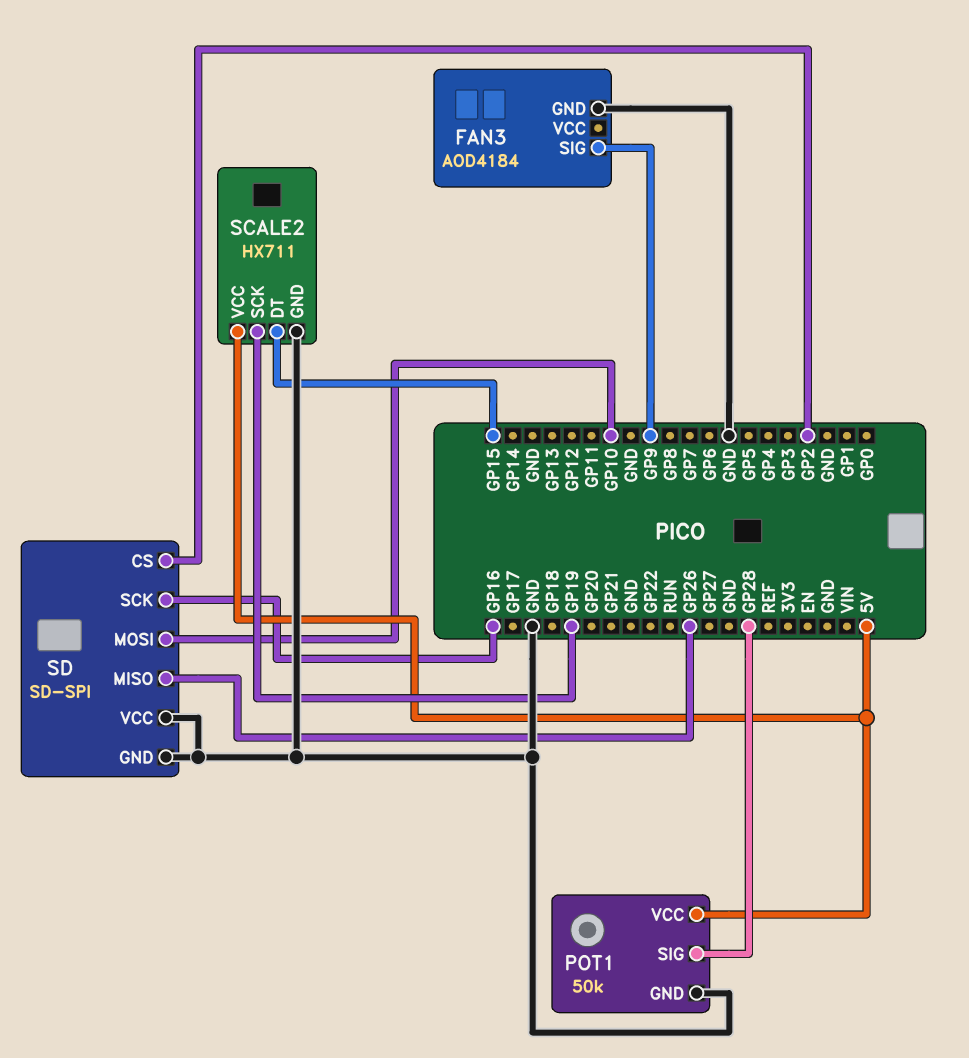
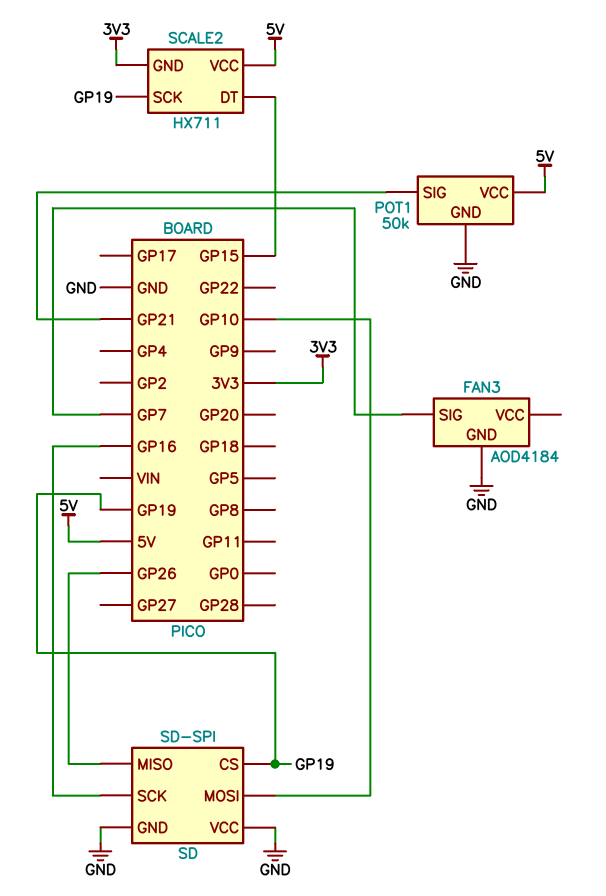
FAN3 pin SIG: GP9 -> GP7
POT1 pin SIG: GP28 -> GP21
SCALE2 pin GND: GND -> 3V3
SD pin CS: GP2 -> GP19

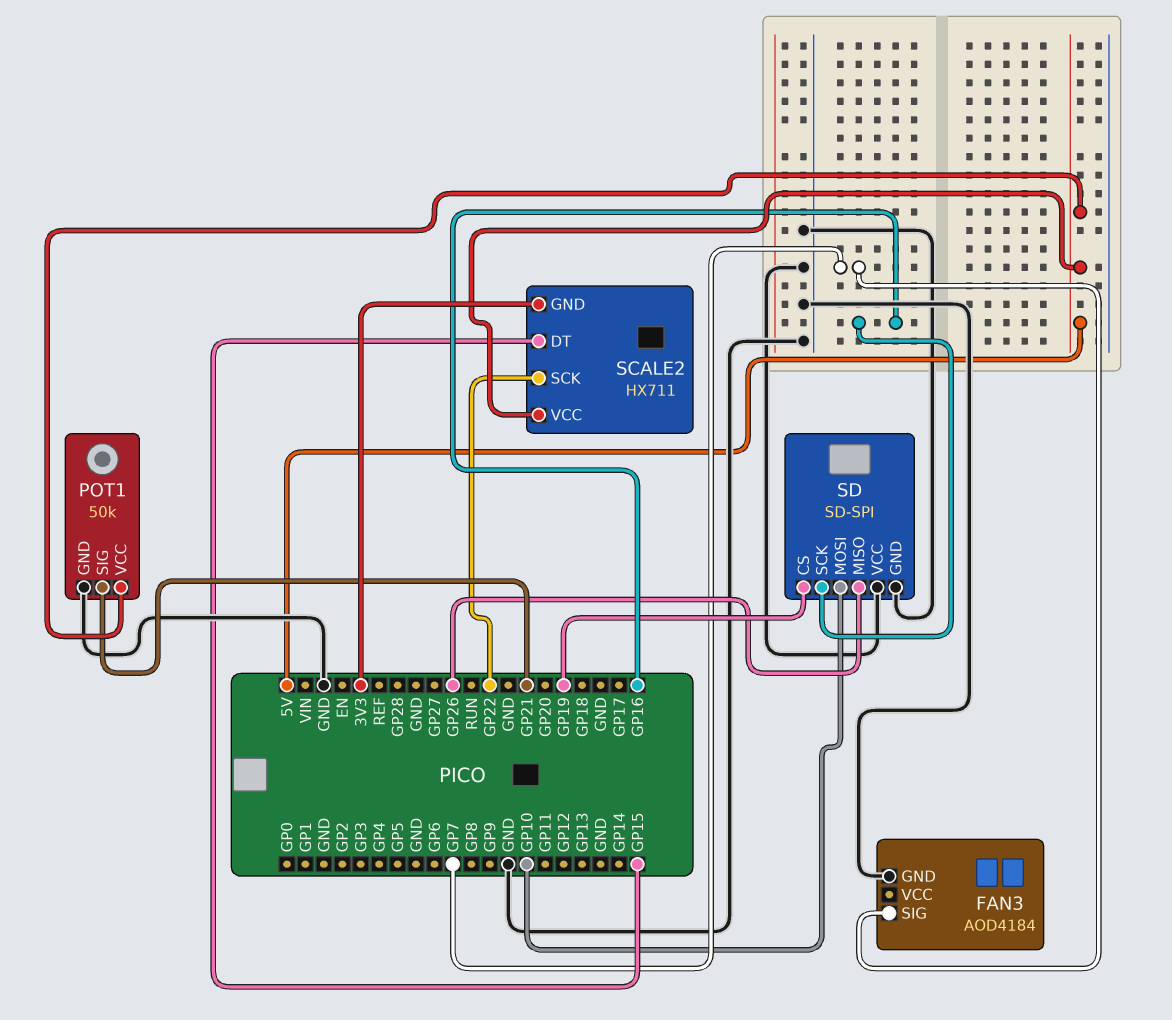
SCALE2 pin SCK: GP19 -> GP22

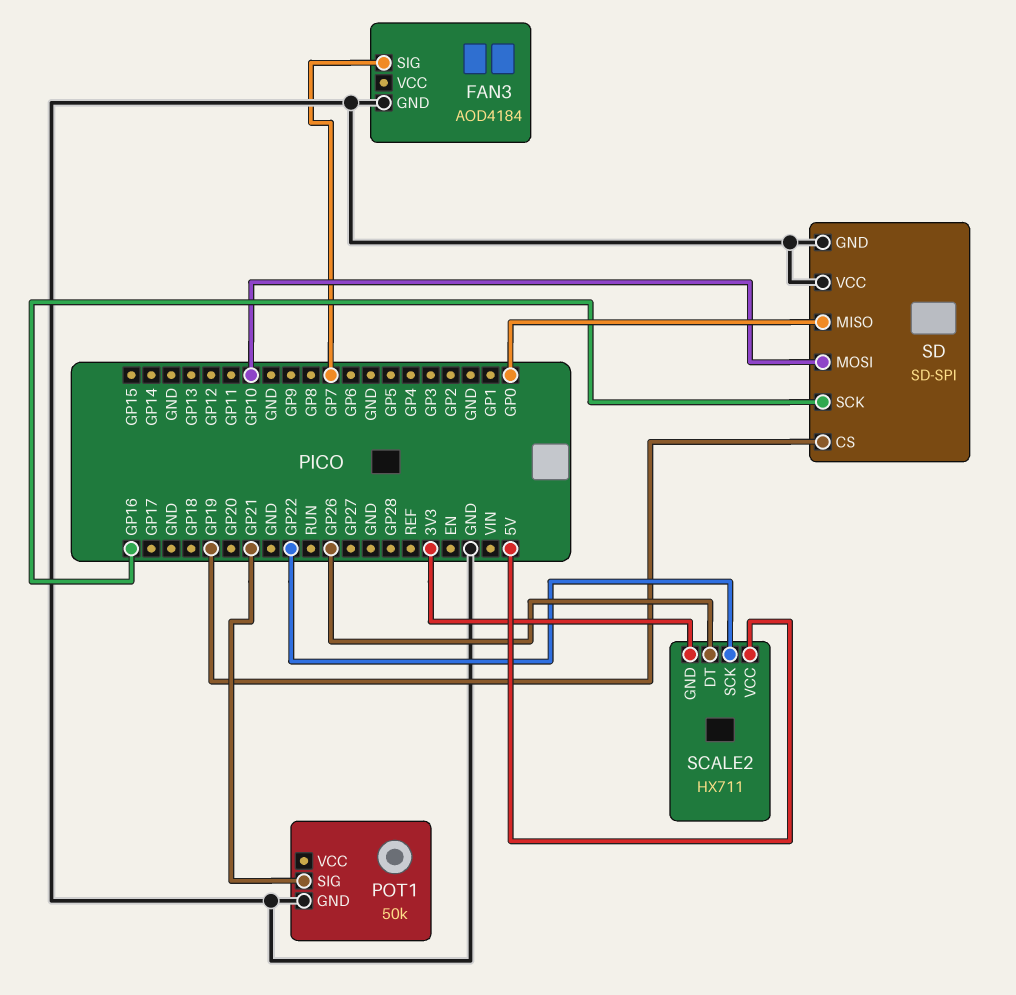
POT1 pin VCC: 5V -> none
SCALE2 pin DT: GP15 -> GP26
SD pin MISO: GP26 -> GP0

